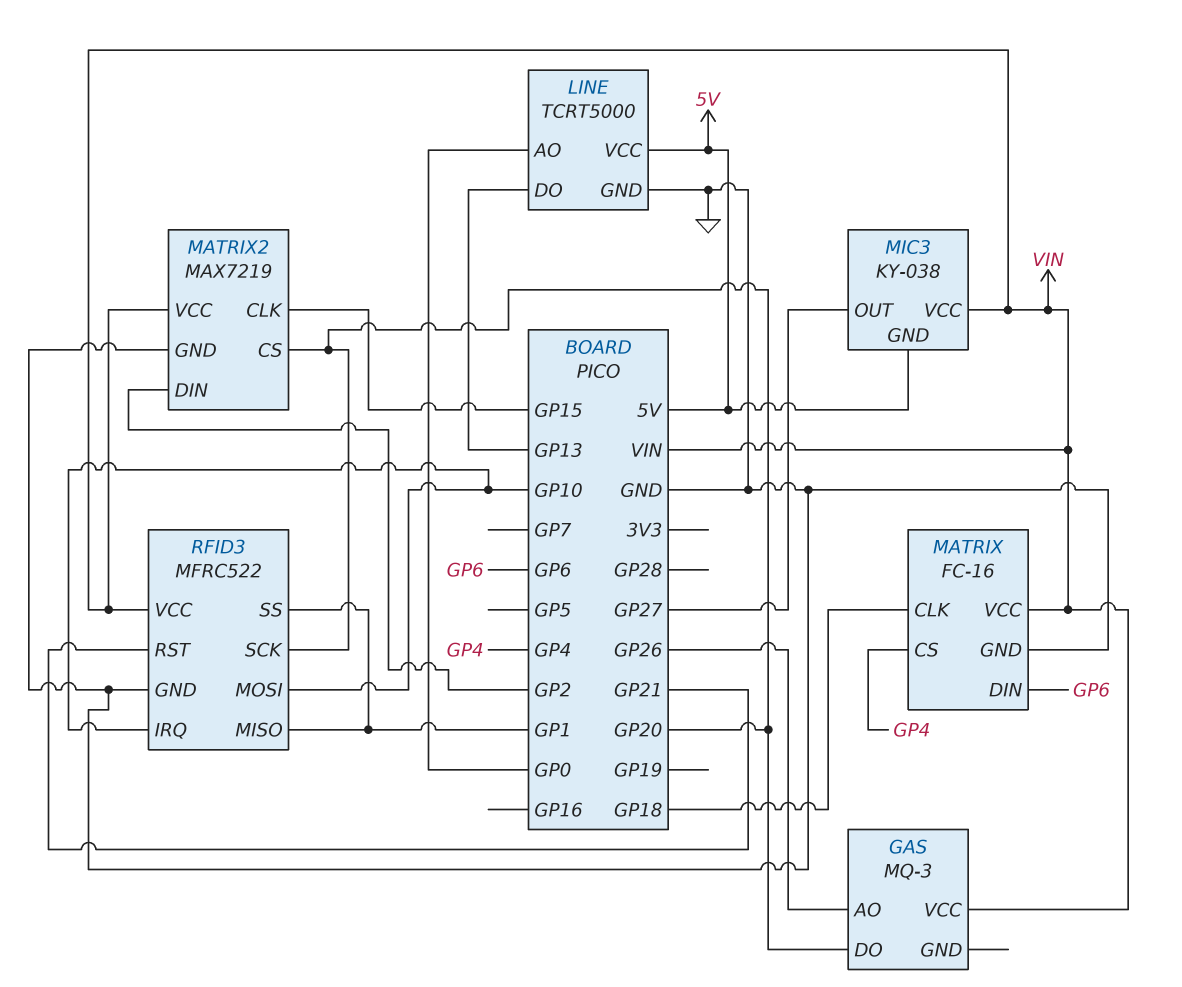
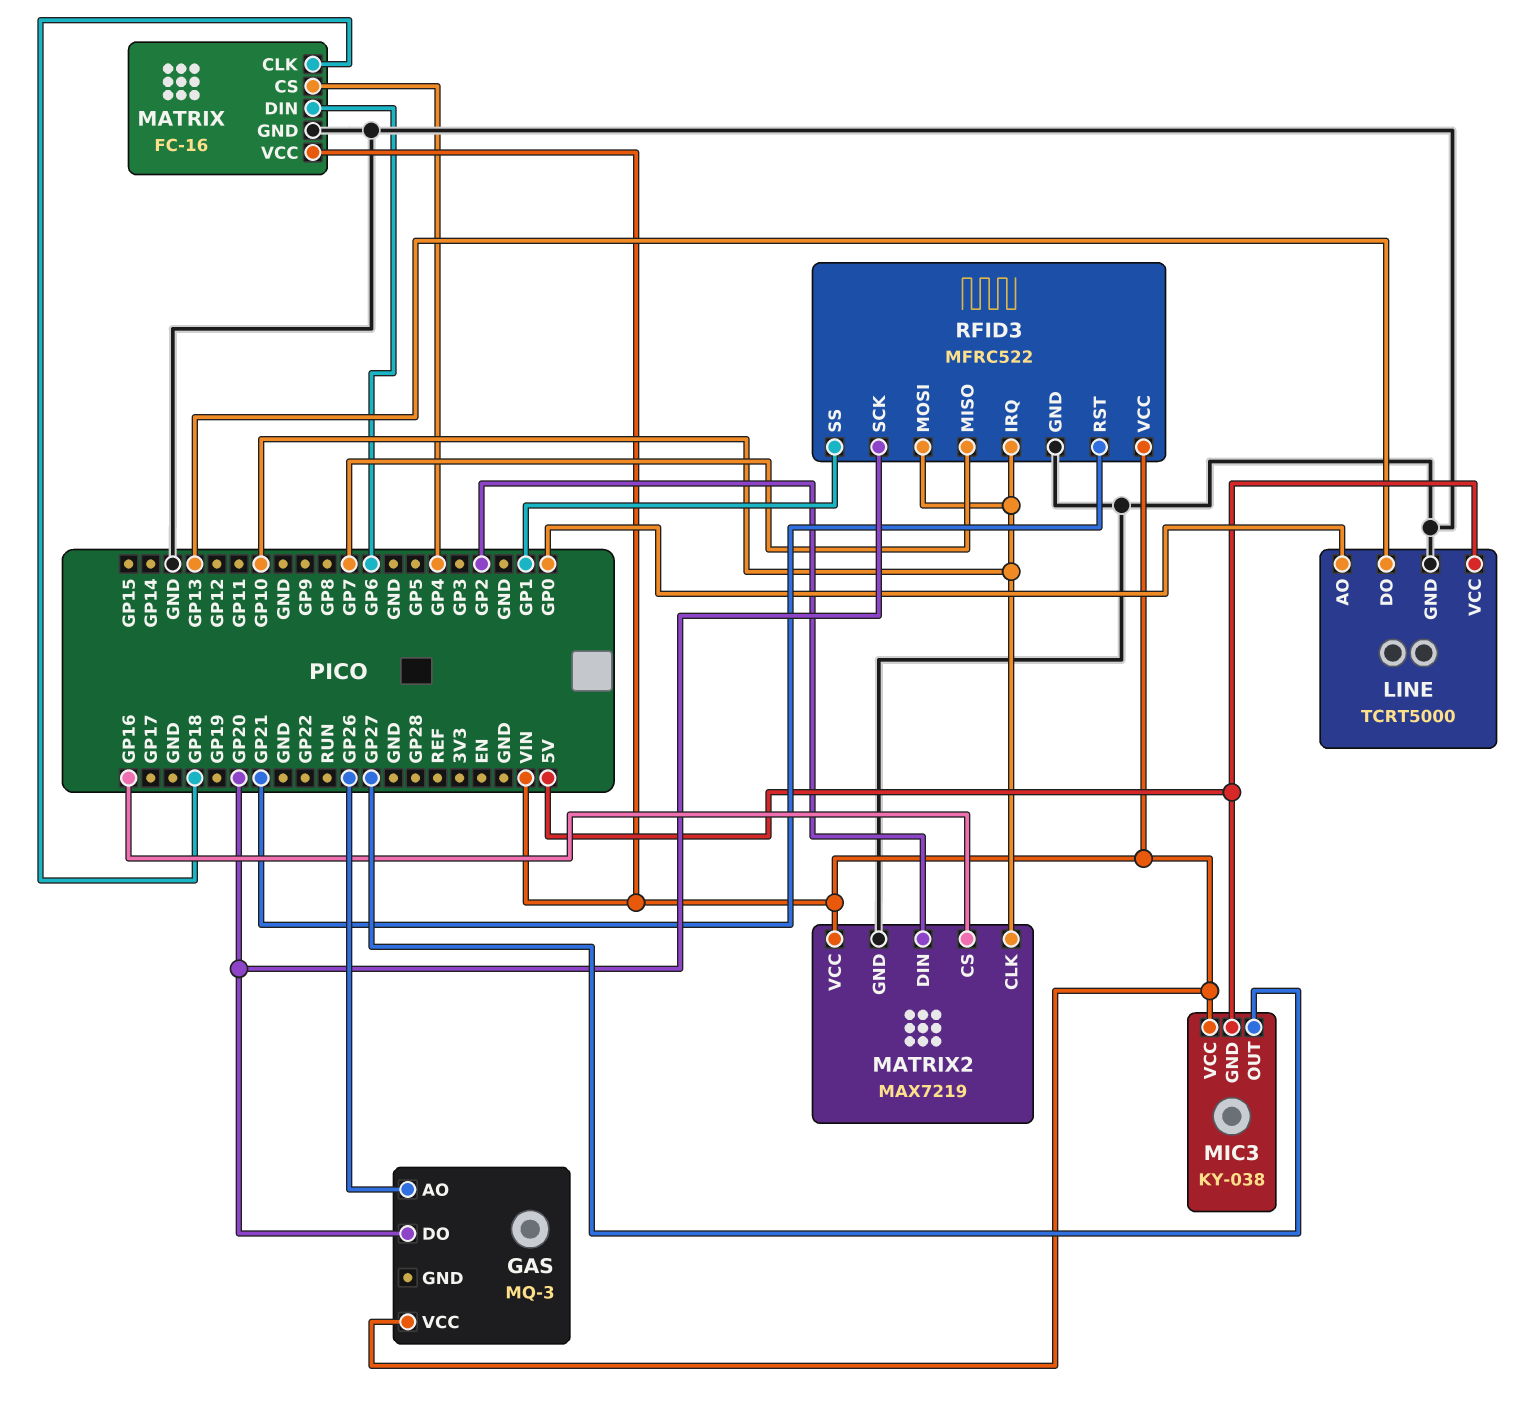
MATRIX2 pin CLK: GP15 -> GP10
MATRIX2 pin CS: GP20 -> GP16
RFID3 pin MISO: GP1 -> GP7

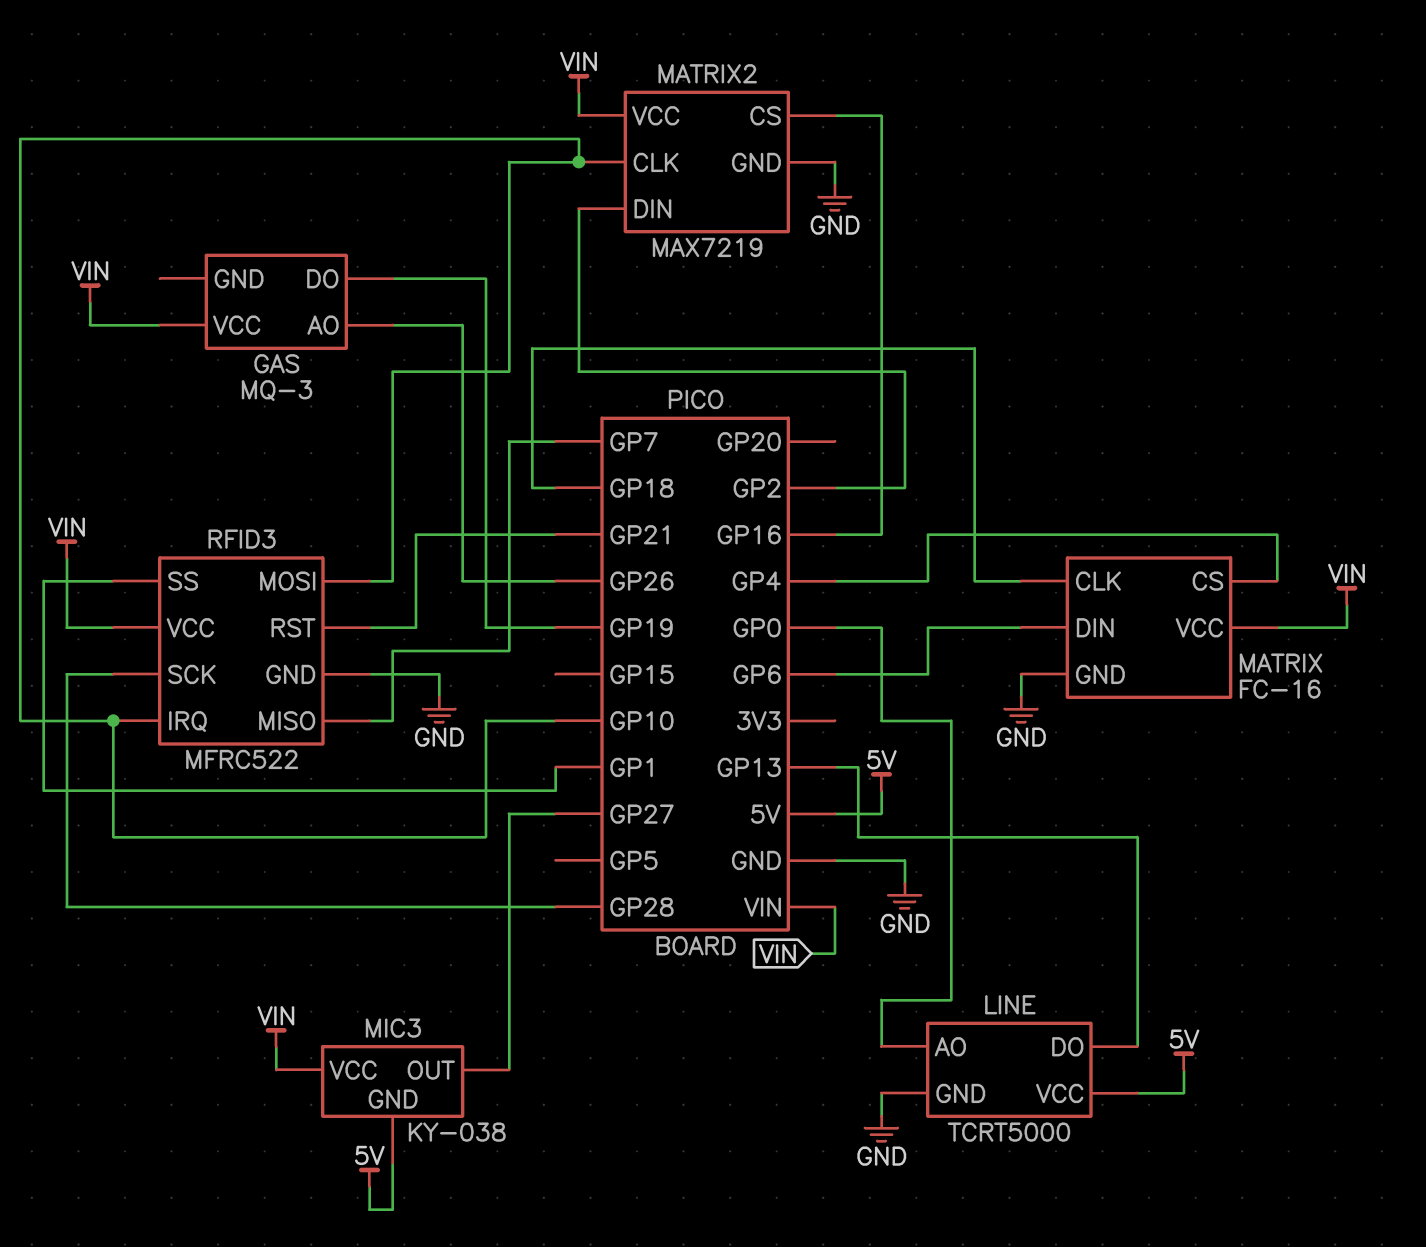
GAS pin DO: GP20 -> GP19
RFID3 pin SCK: GP20 -> GP28

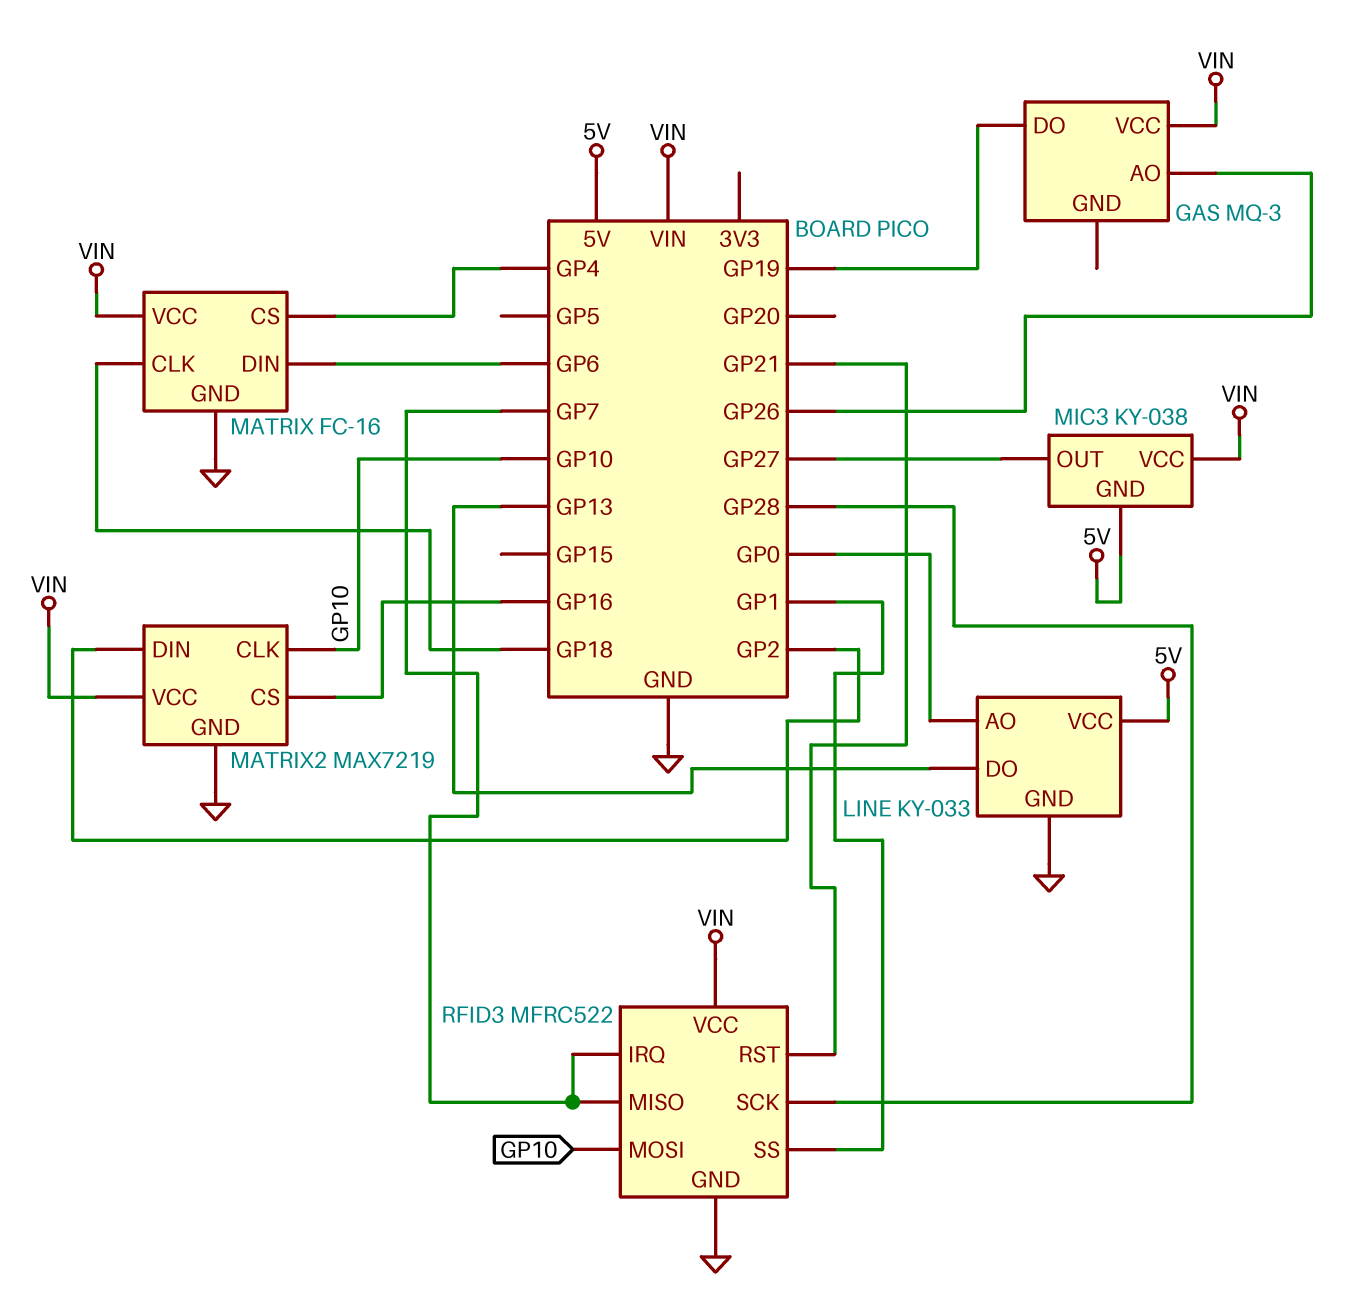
LINE: TCRT5000 -> KY-033
RFID3 pin IRQ: GP10 -> GP7

